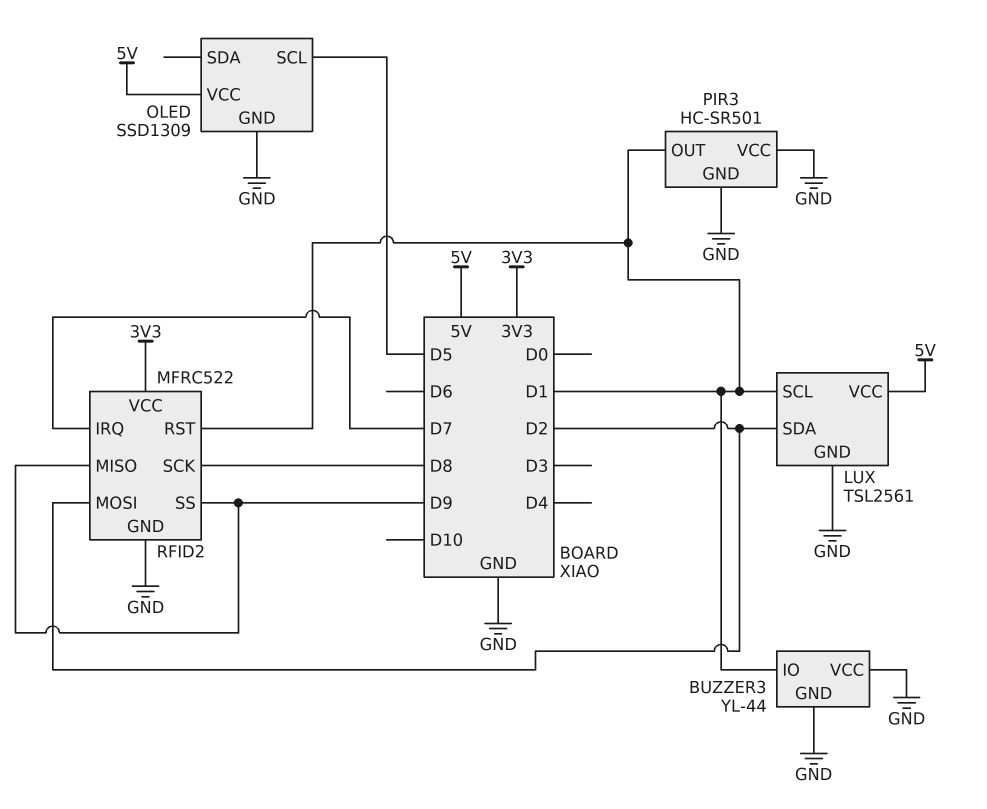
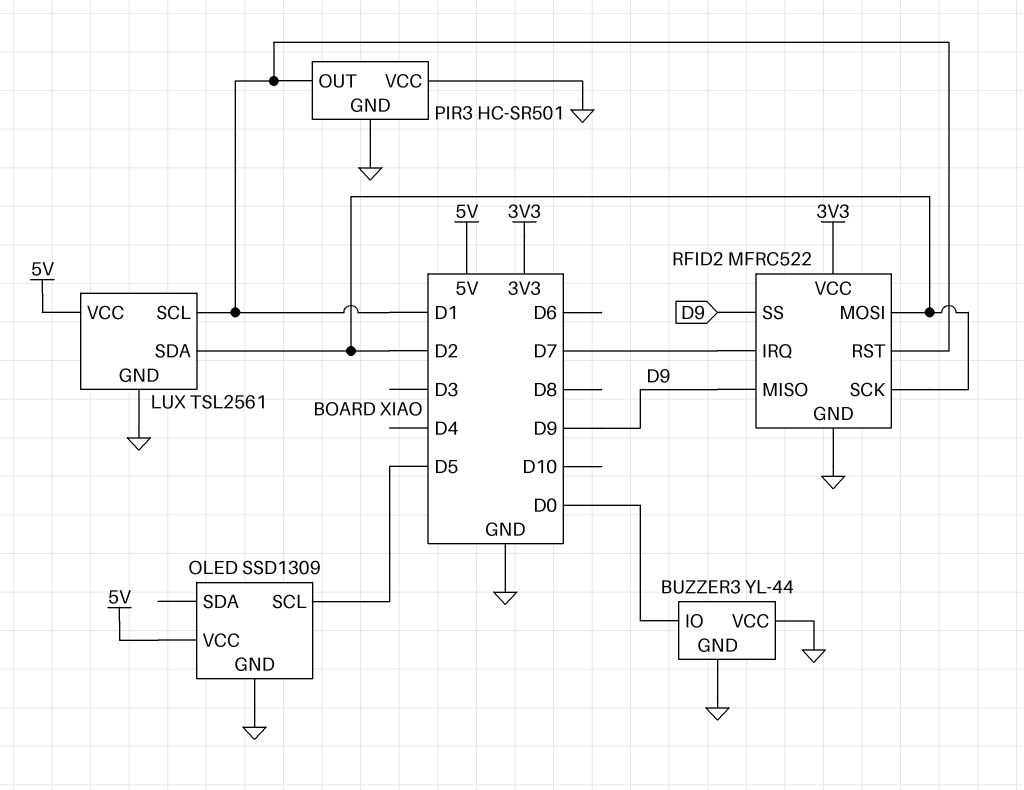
BUZZER3 pin IO: D1 -> D0
RFID2 pin SCK: D8 -> D2

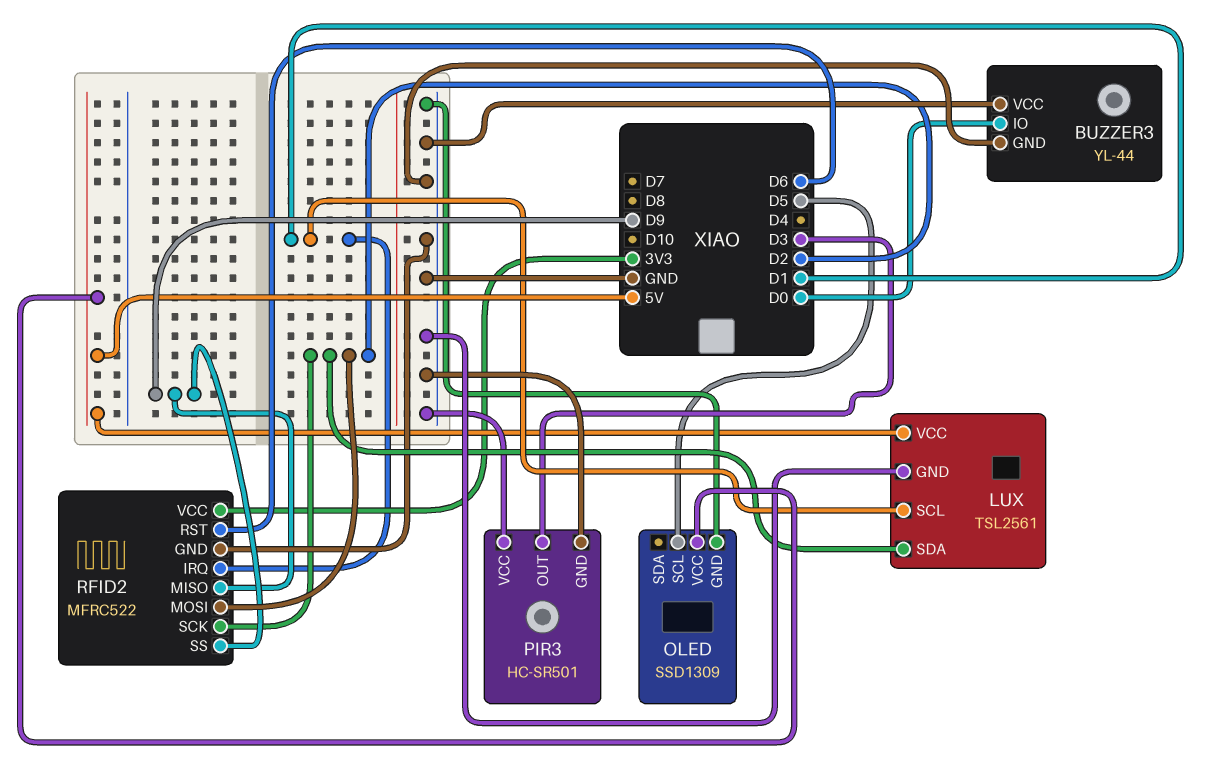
PIR3 pin OUT: D1 -> D3
RFID2 pin IRQ: D7 -> D1
RFID2 pin RST: D1 -> D6

